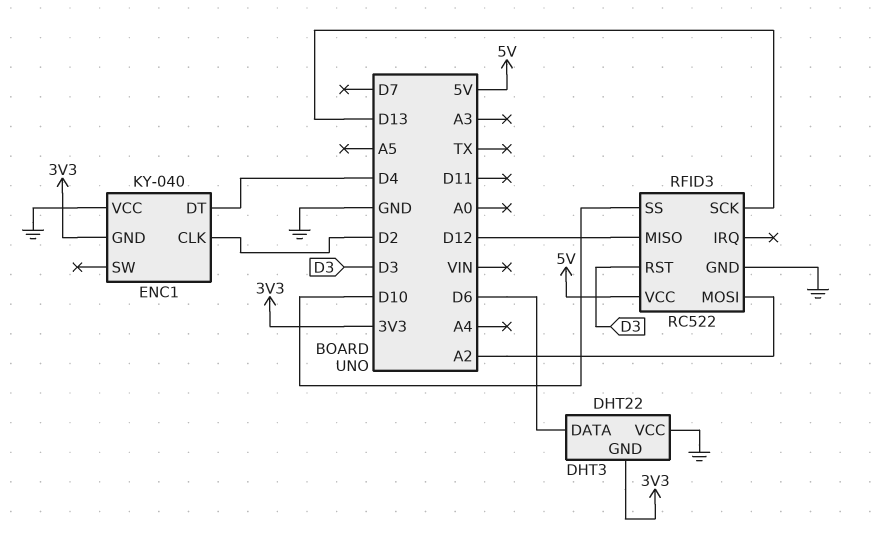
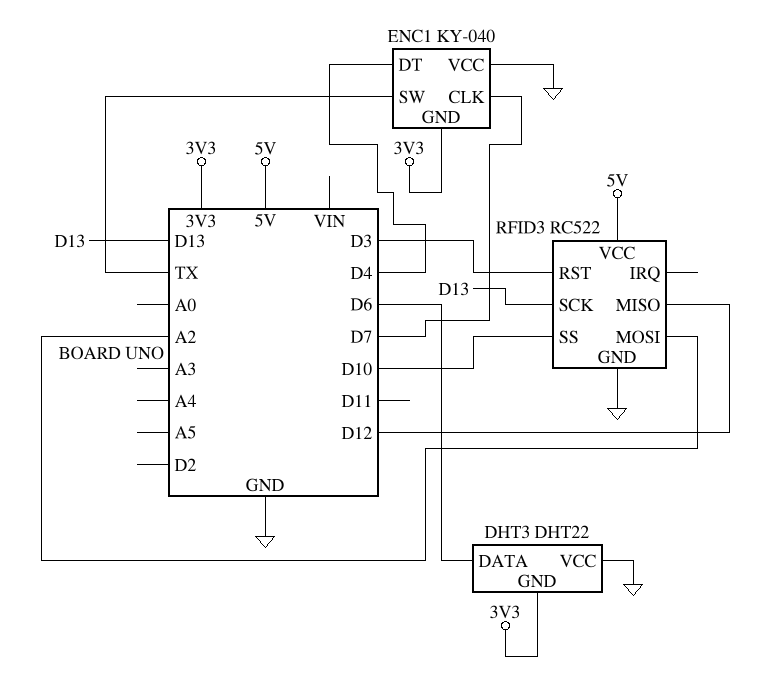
ENC1 pin CLK: D2 -> D7
ENC1 pin SW: none -> TX

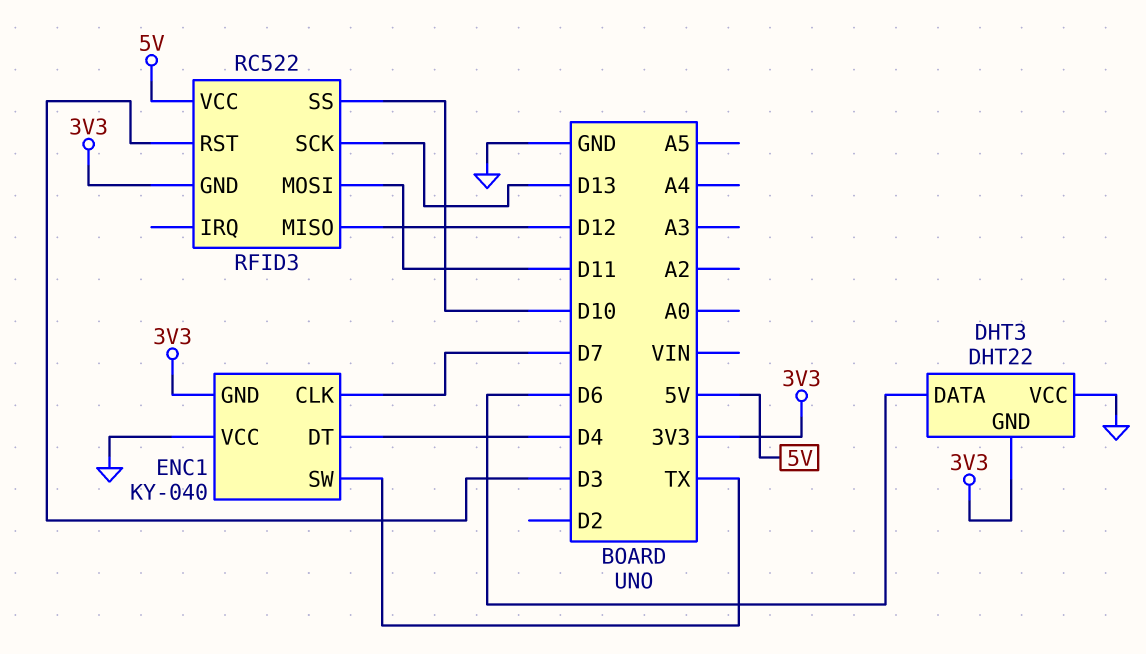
RFID3 pin GND: GND -> 3V3
RFID3 pin MOSI: A2 -> D11

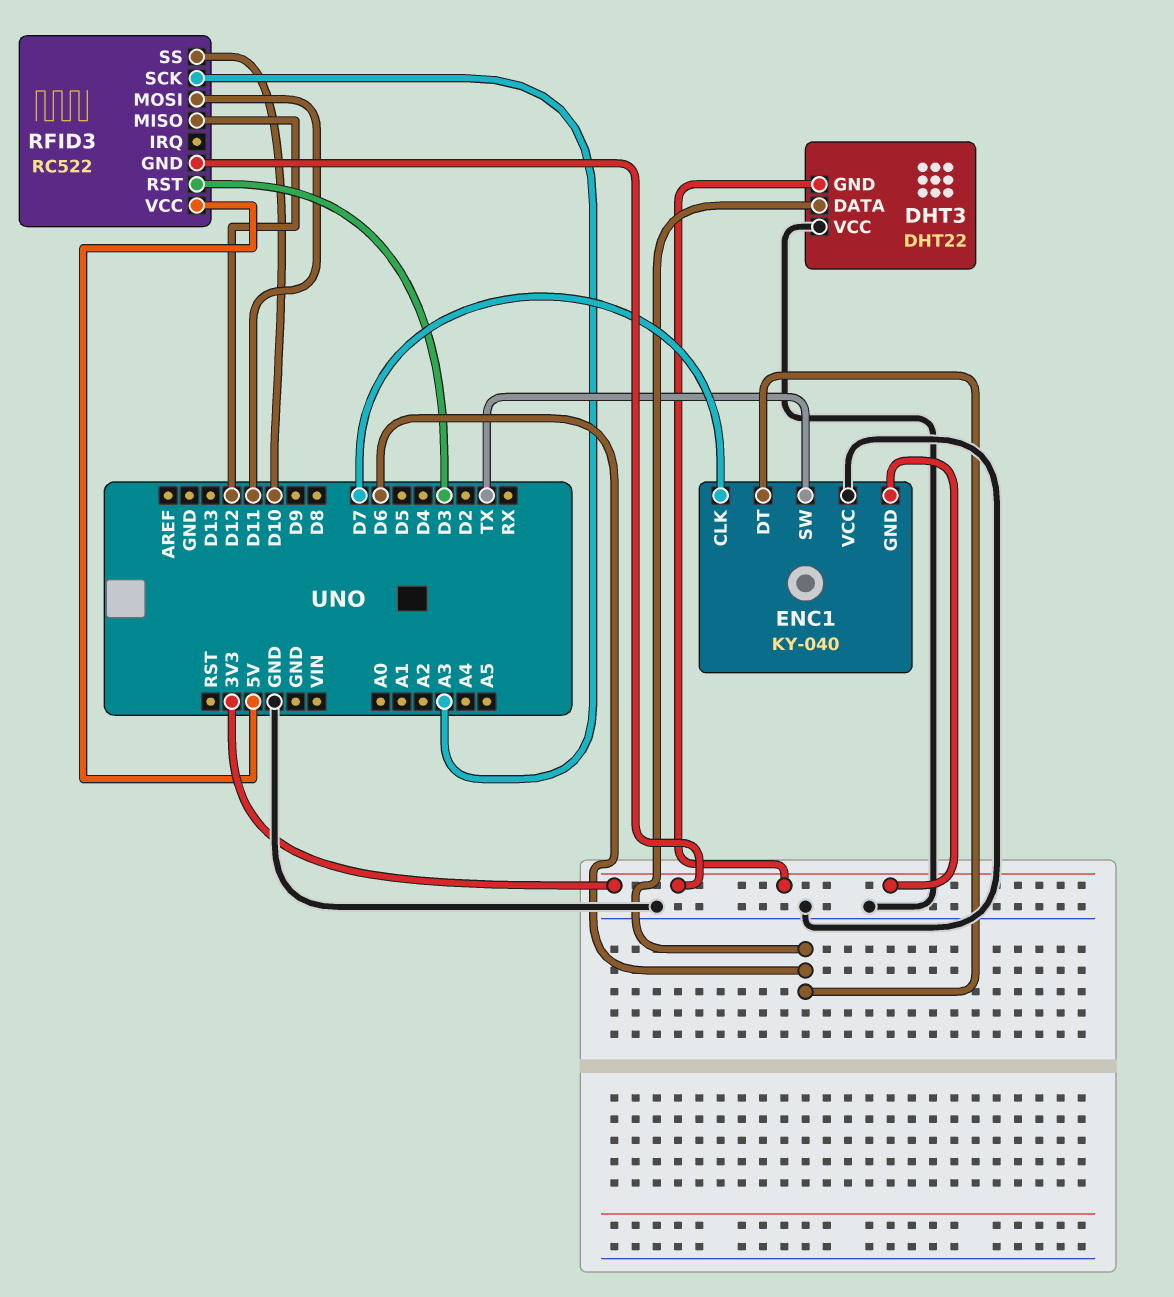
ENC1 pin DT: D4 -> D6
RFID3 pin SCK: D13 -> A3

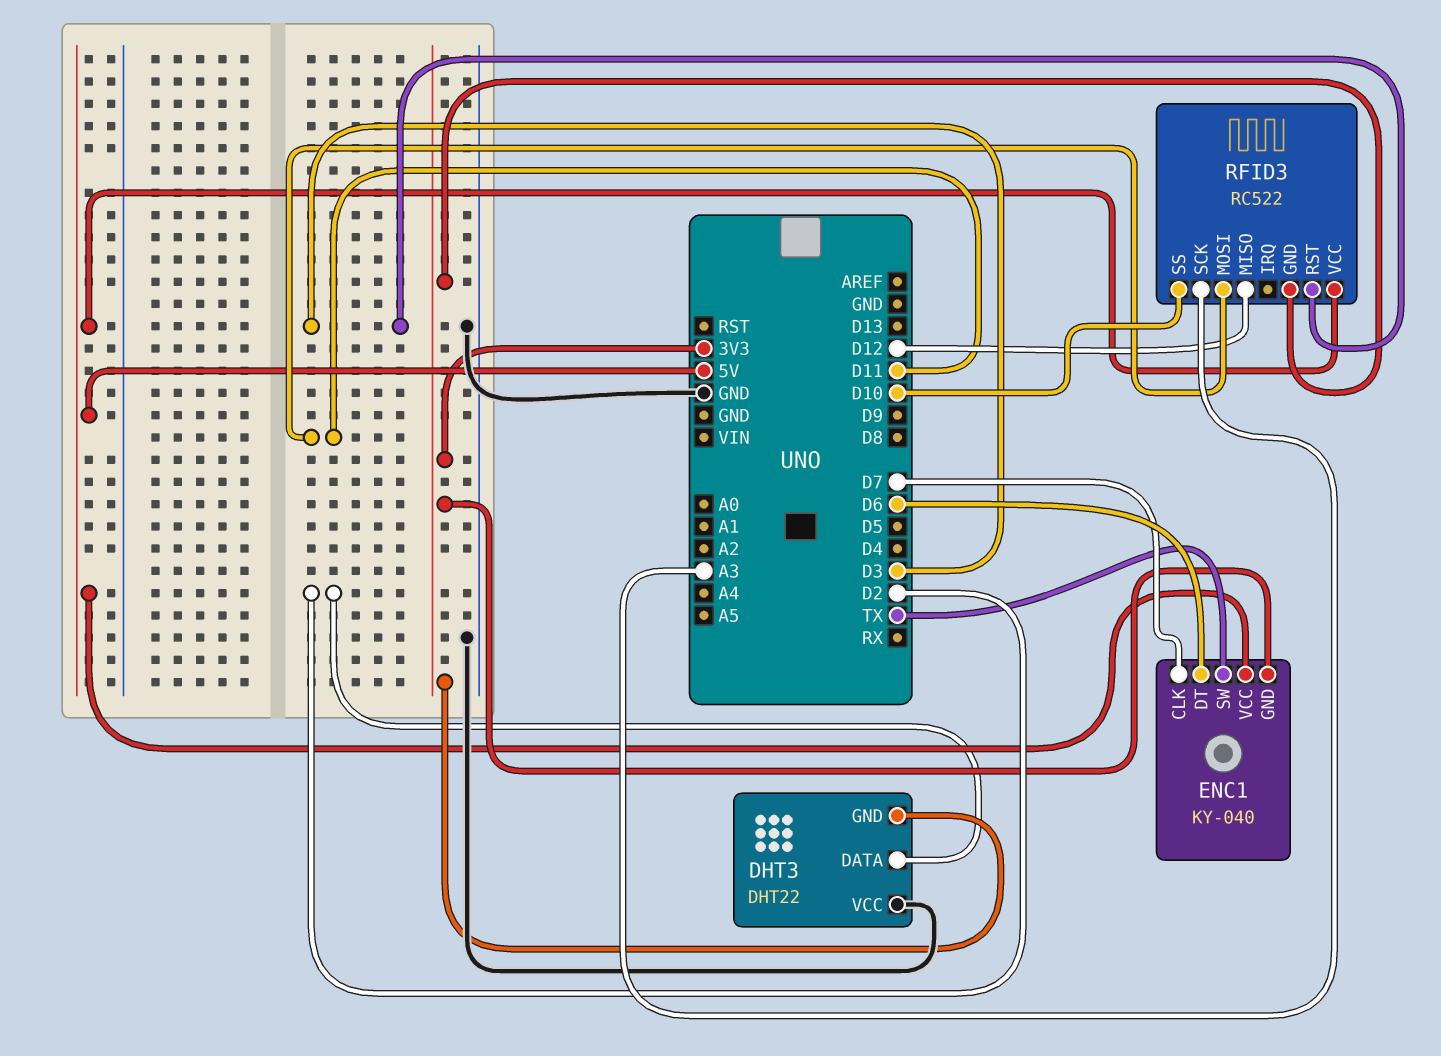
DHT3 pin DATA: D6 -> D2
ENC1 pin VCC: GND -> 5V

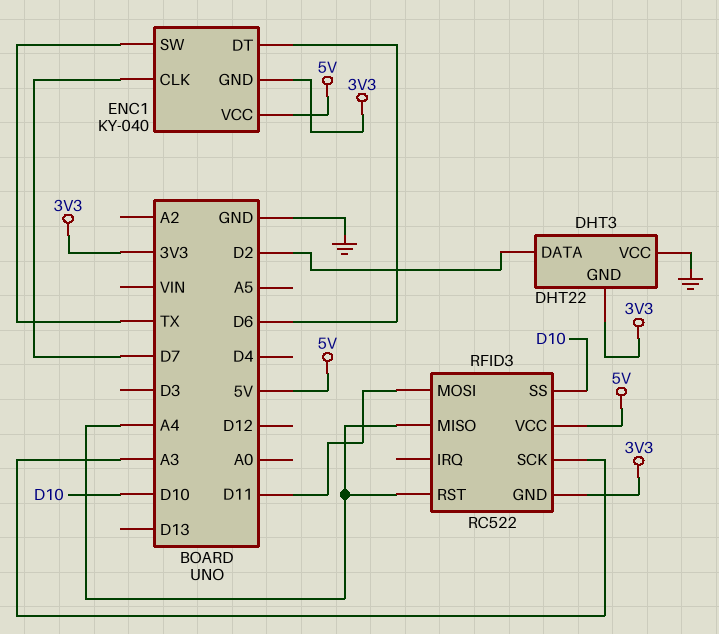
RFID3 pin MISO: D12 -> A4
RFID3 pin RST: D3 -> A4

